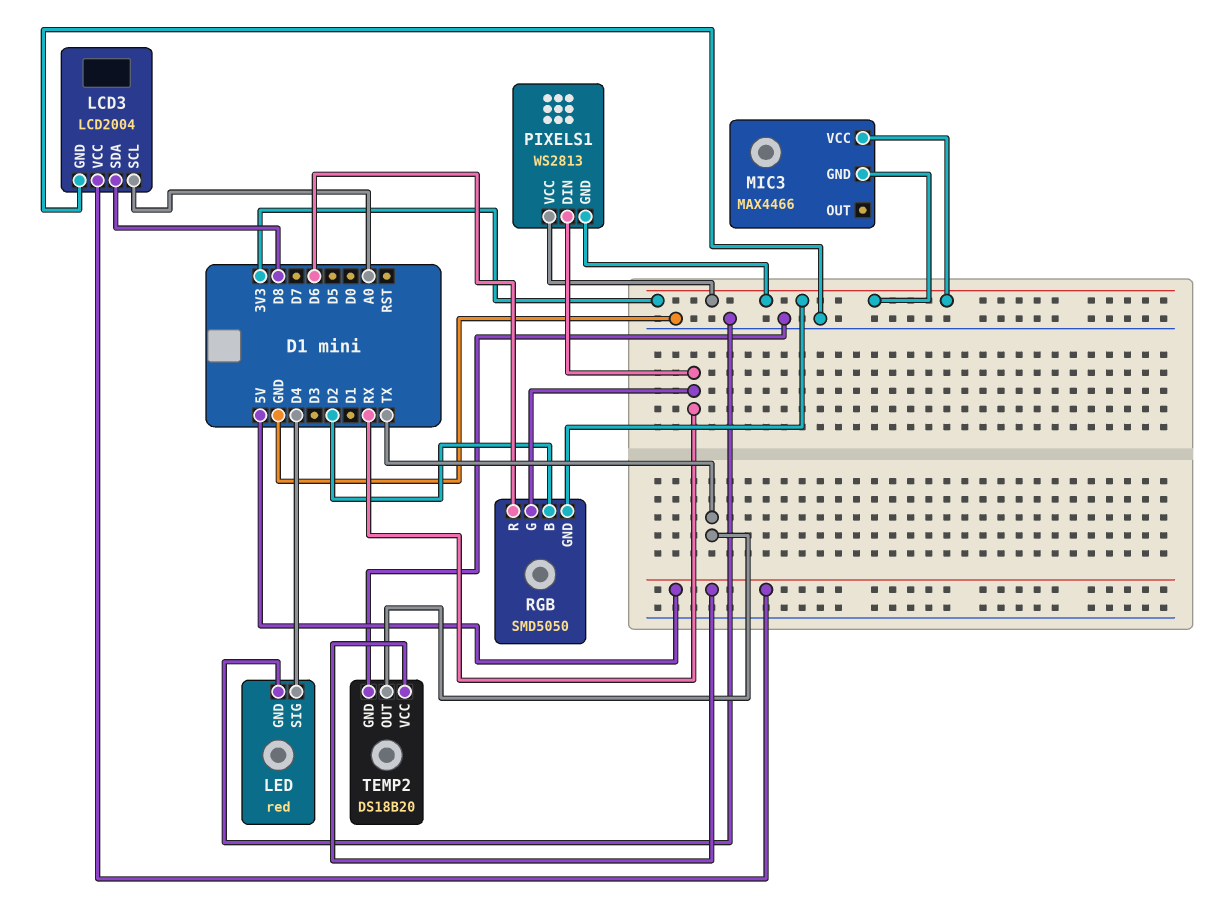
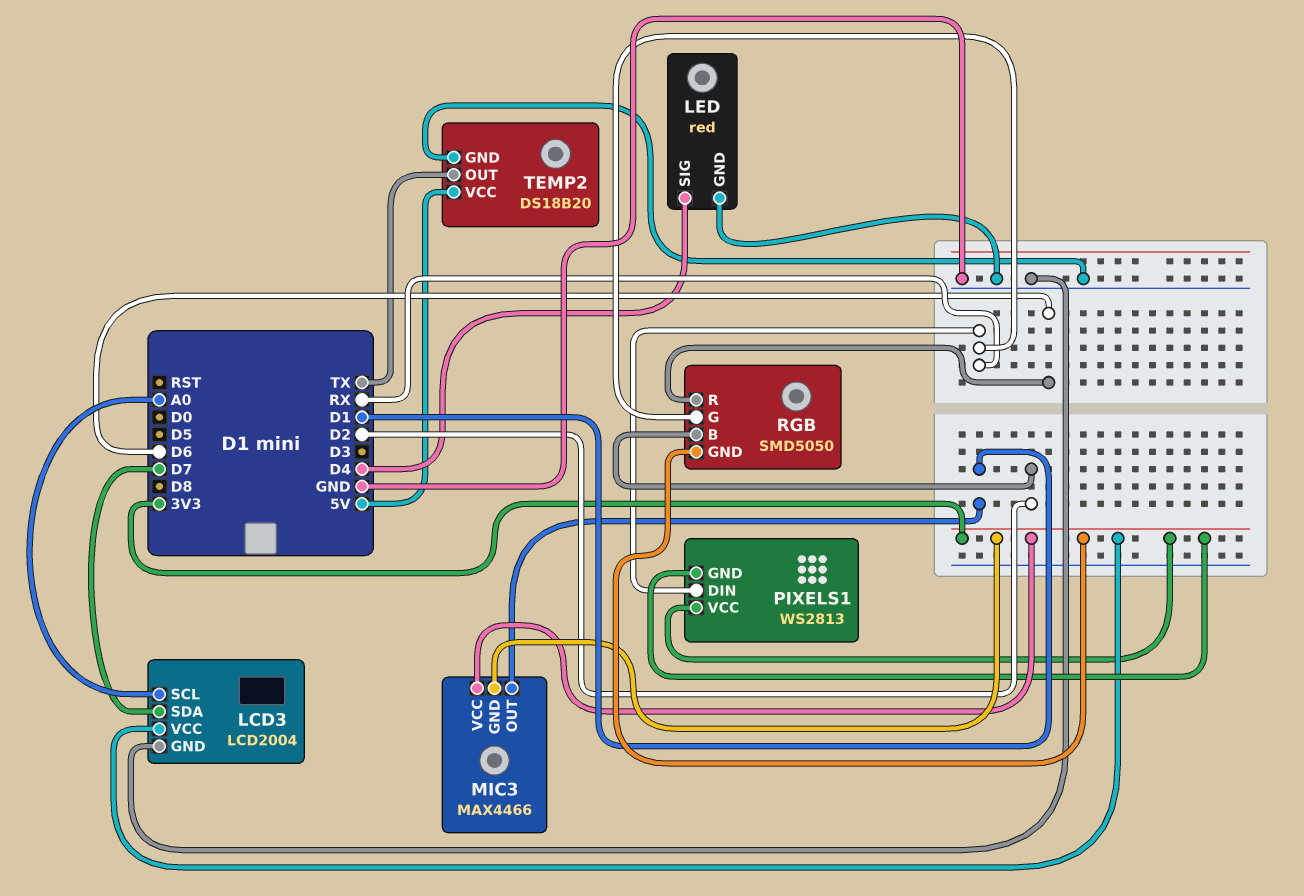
LCD3 pin SDA: D8 -> D7
LCD3 pin VCC: 5V -> 3V3
MIC3 pin OUT: none -> D1

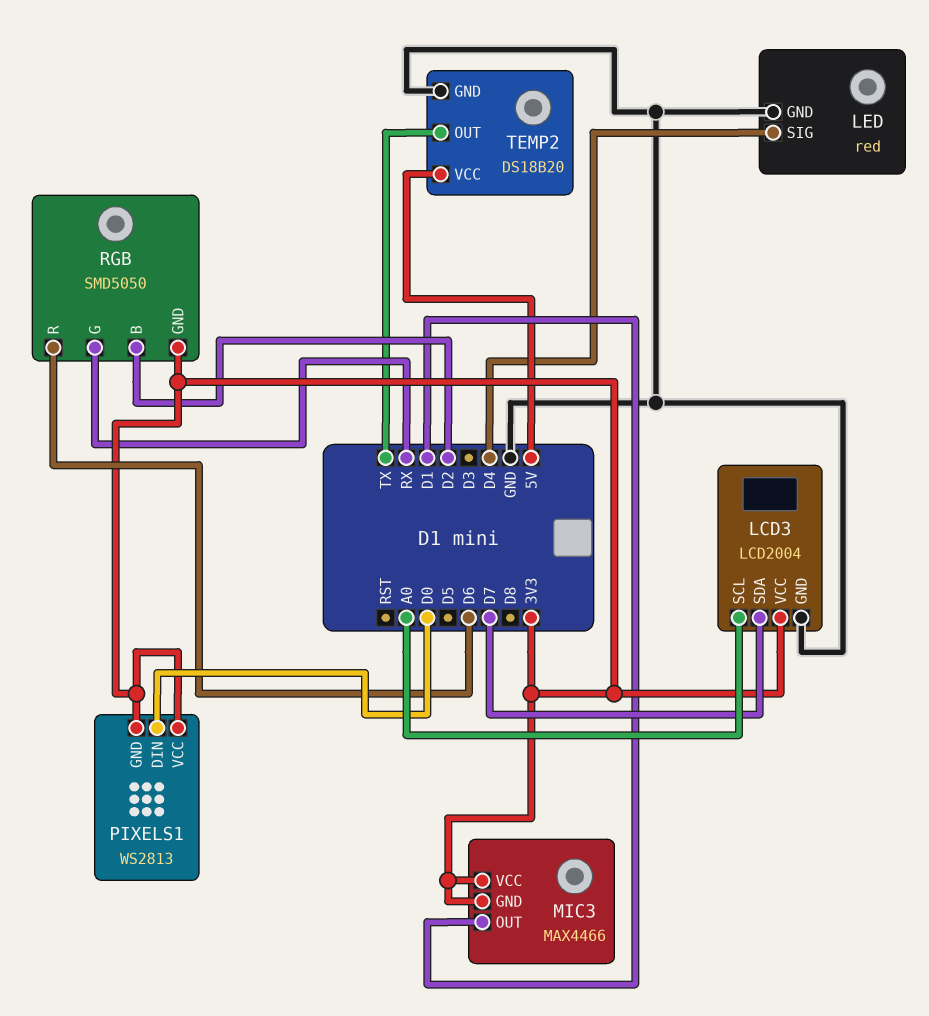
PIXELS1 pin DIN: RX -> D0

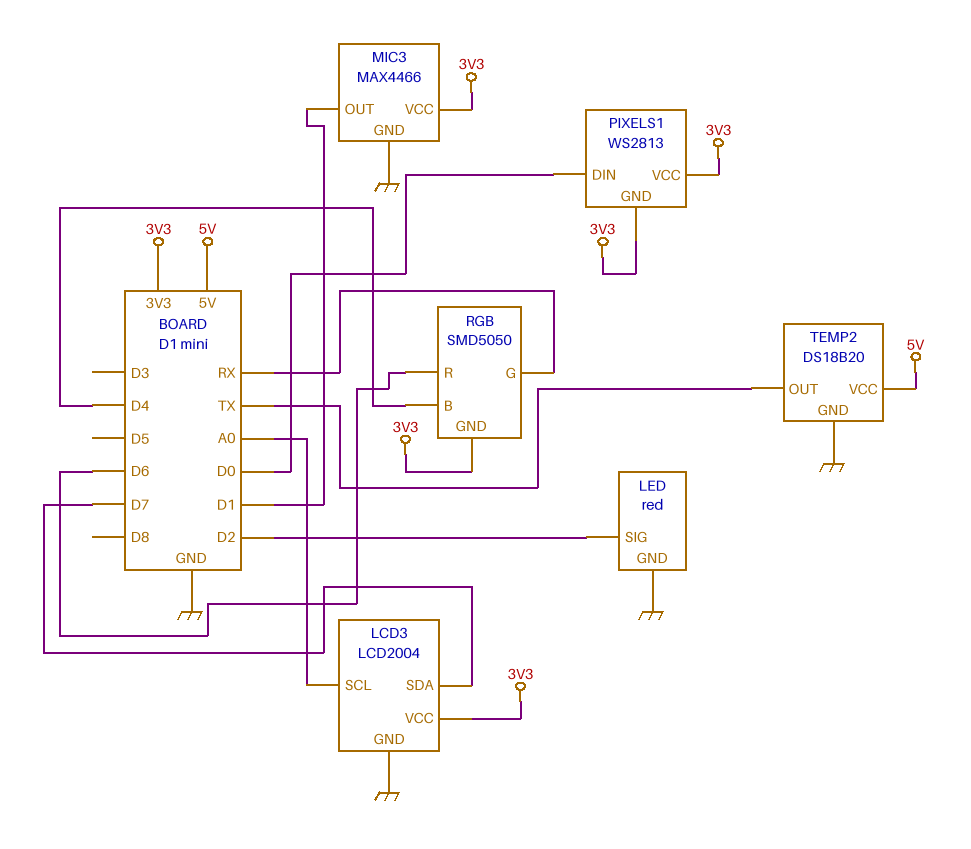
LED pin SIG: D4 -> D2
MIC3 pin GND: 3V3 -> GND
RGB pin B: D2 -> D4

